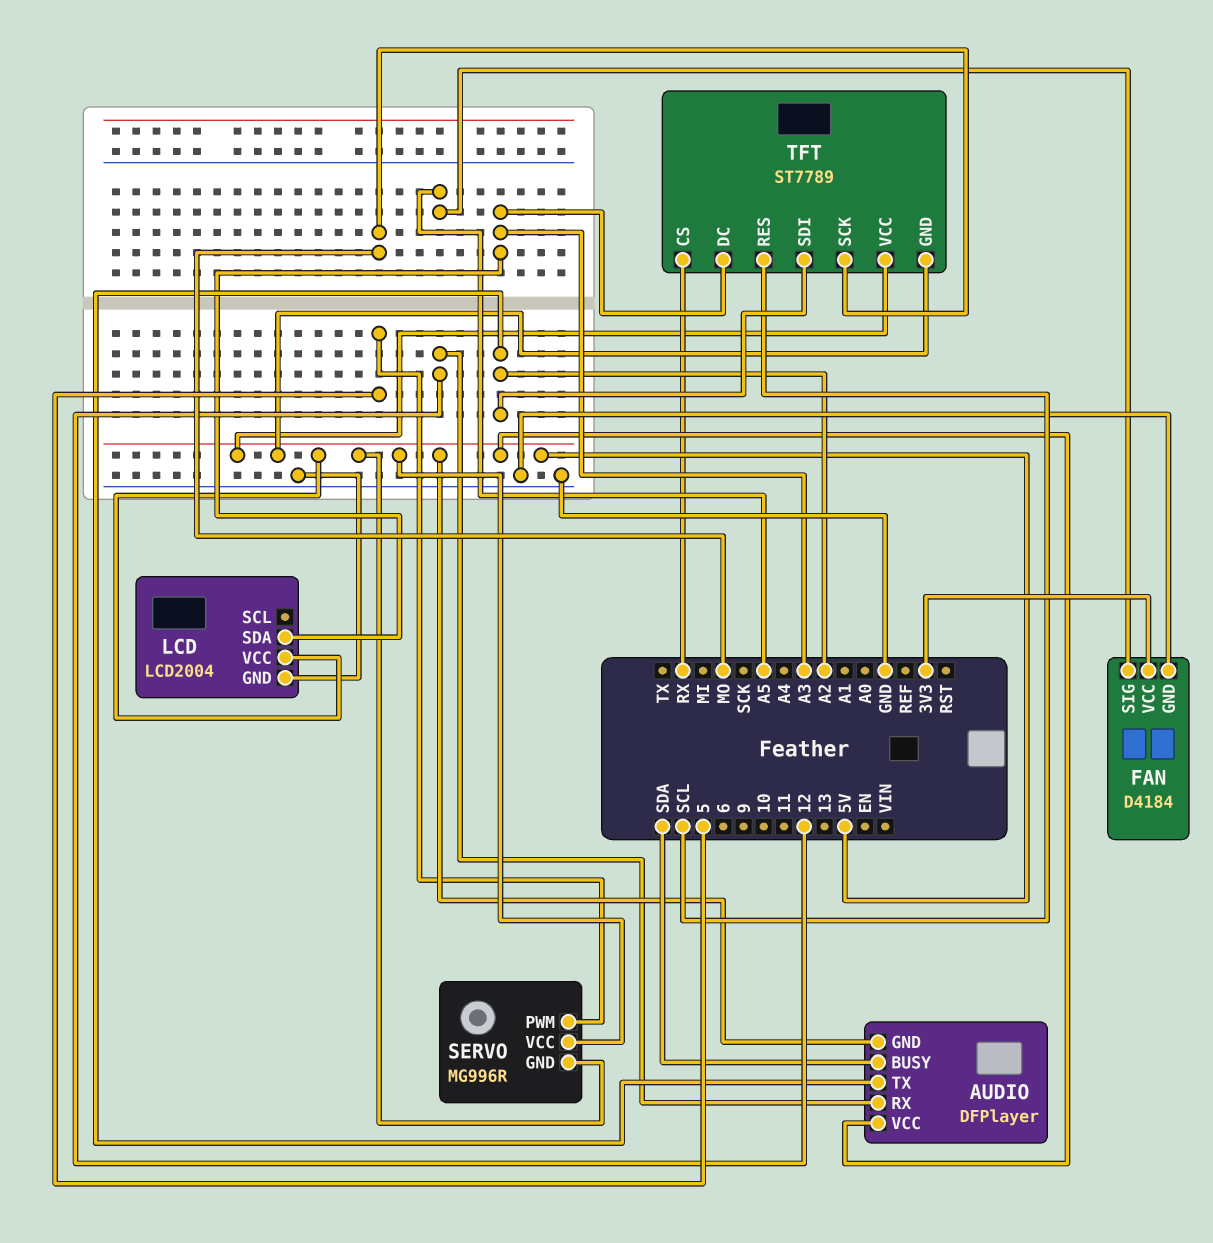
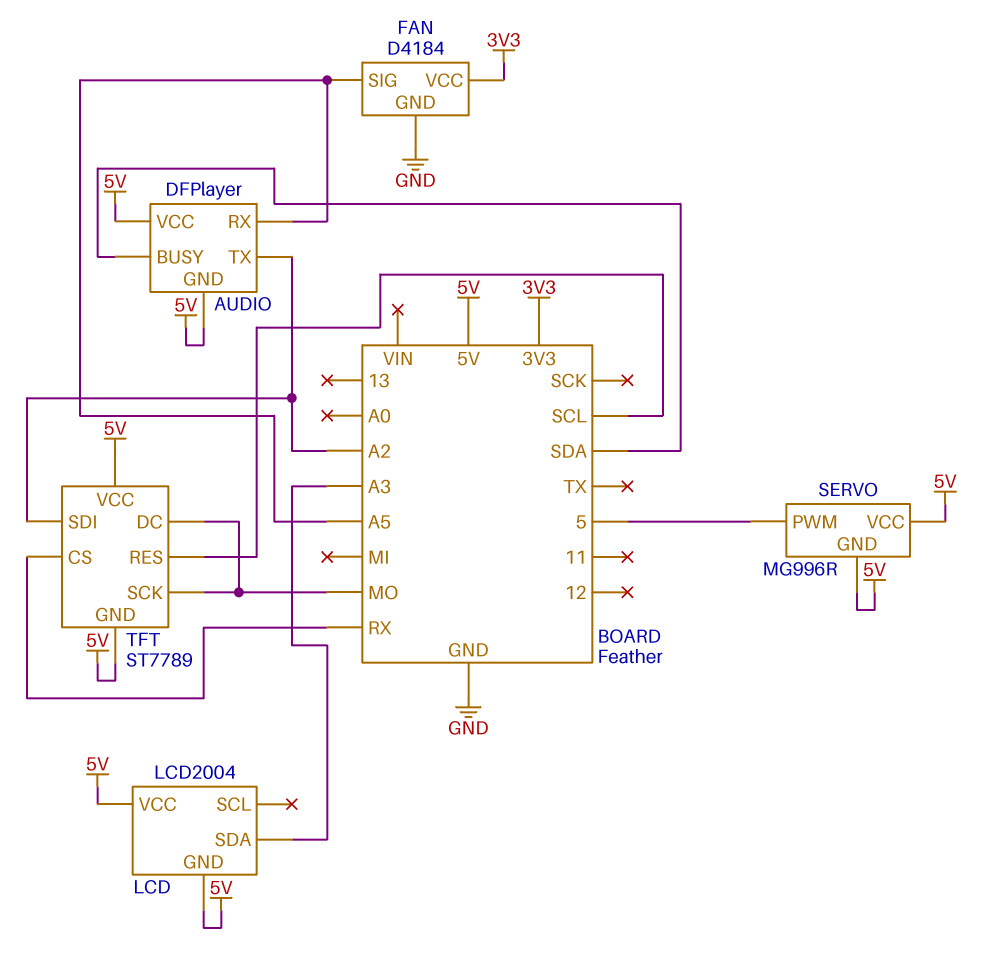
AUDIO pin RX: 12 -> A5
LCD pin GND: GND -> 5V
TFT pin DC: A3 -> MO

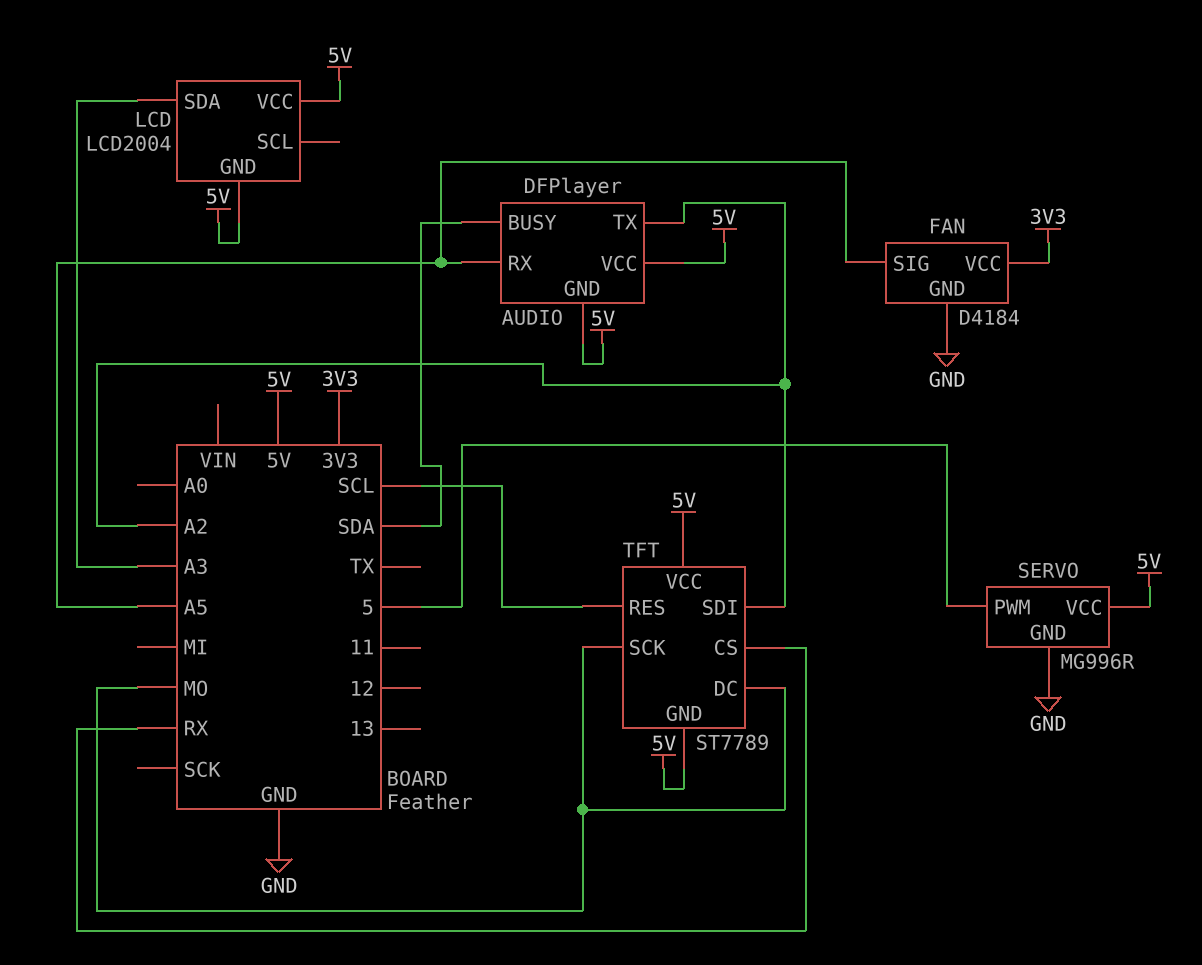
SERVO pin GND: 5V -> GND

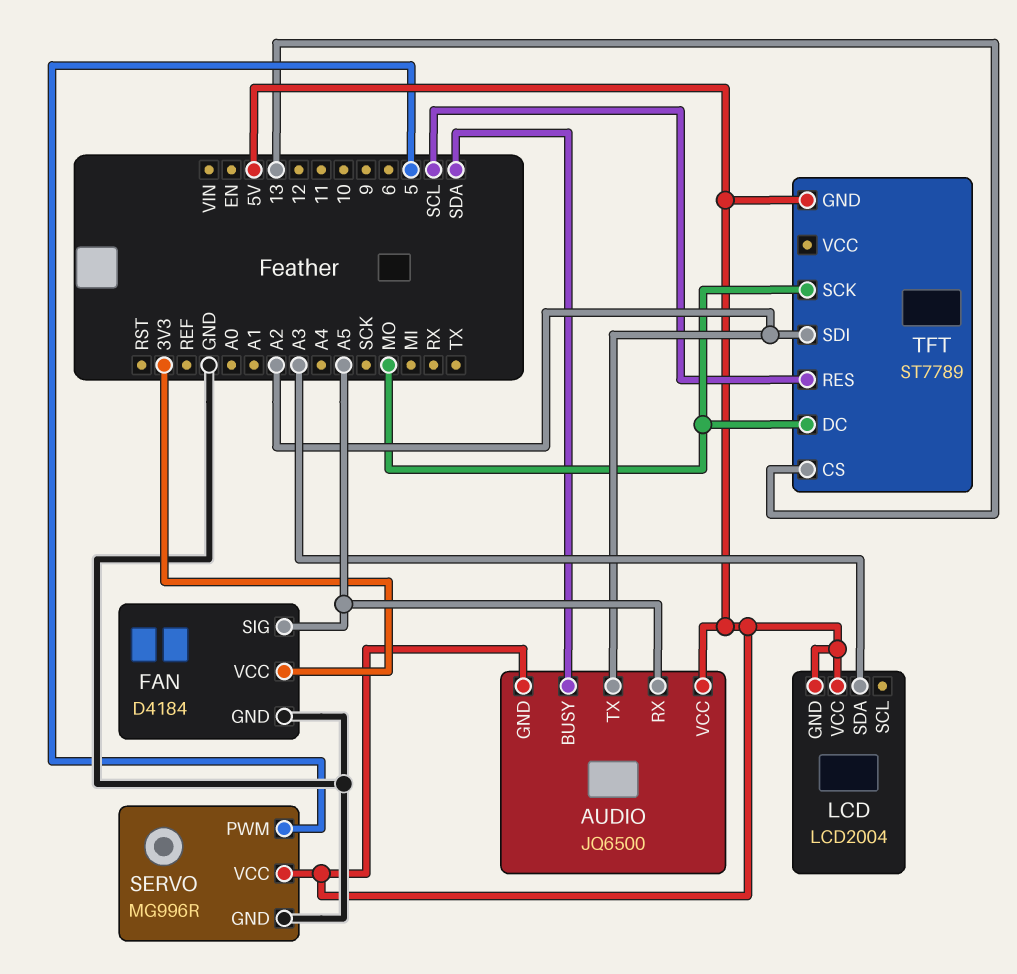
AUDIO: DFPlayer -> JQ6500
TFT pin CS: RX -> 13
TFT pin VCC: 5V -> none

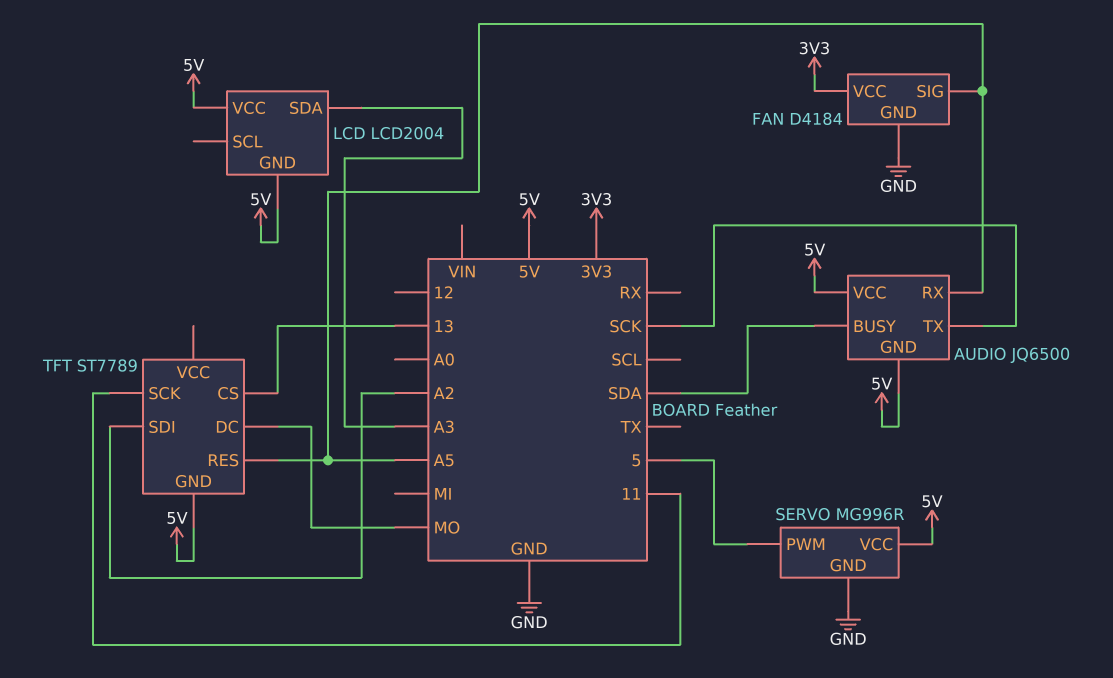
AUDIO pin TX: A2 -> SCK
TFT pin RES: SCL -> A5
TFT pin SCK: MO -> 11

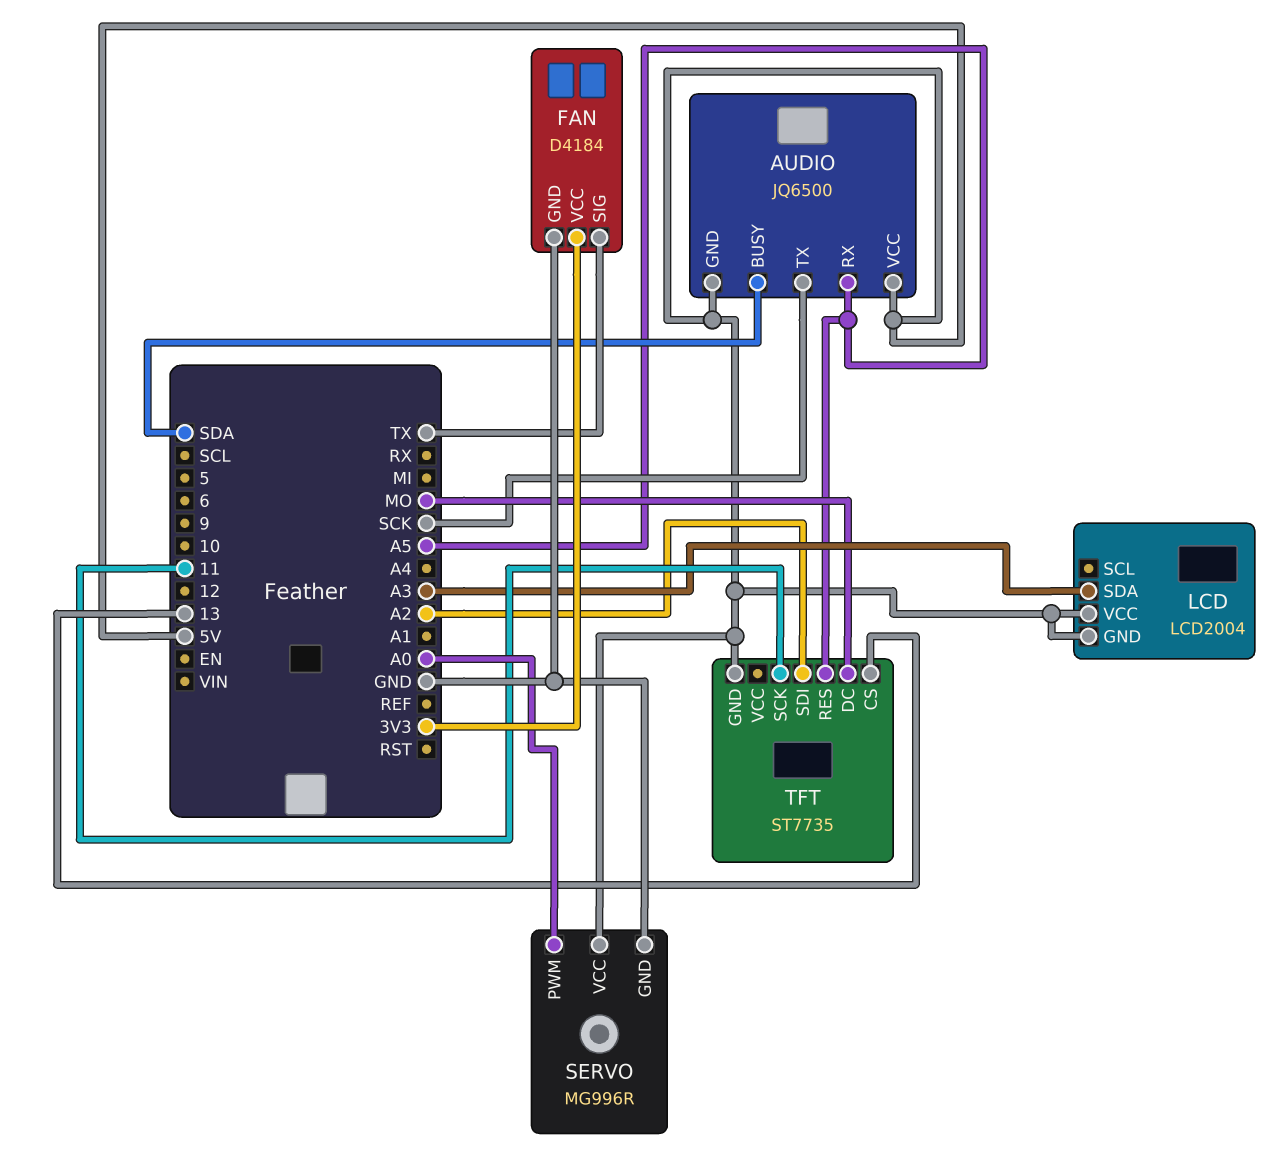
FAN pin SIG: A5 -> TX
SERVO pin PWM: 5 -> A0
TFT: ST7789 -> ST7735

